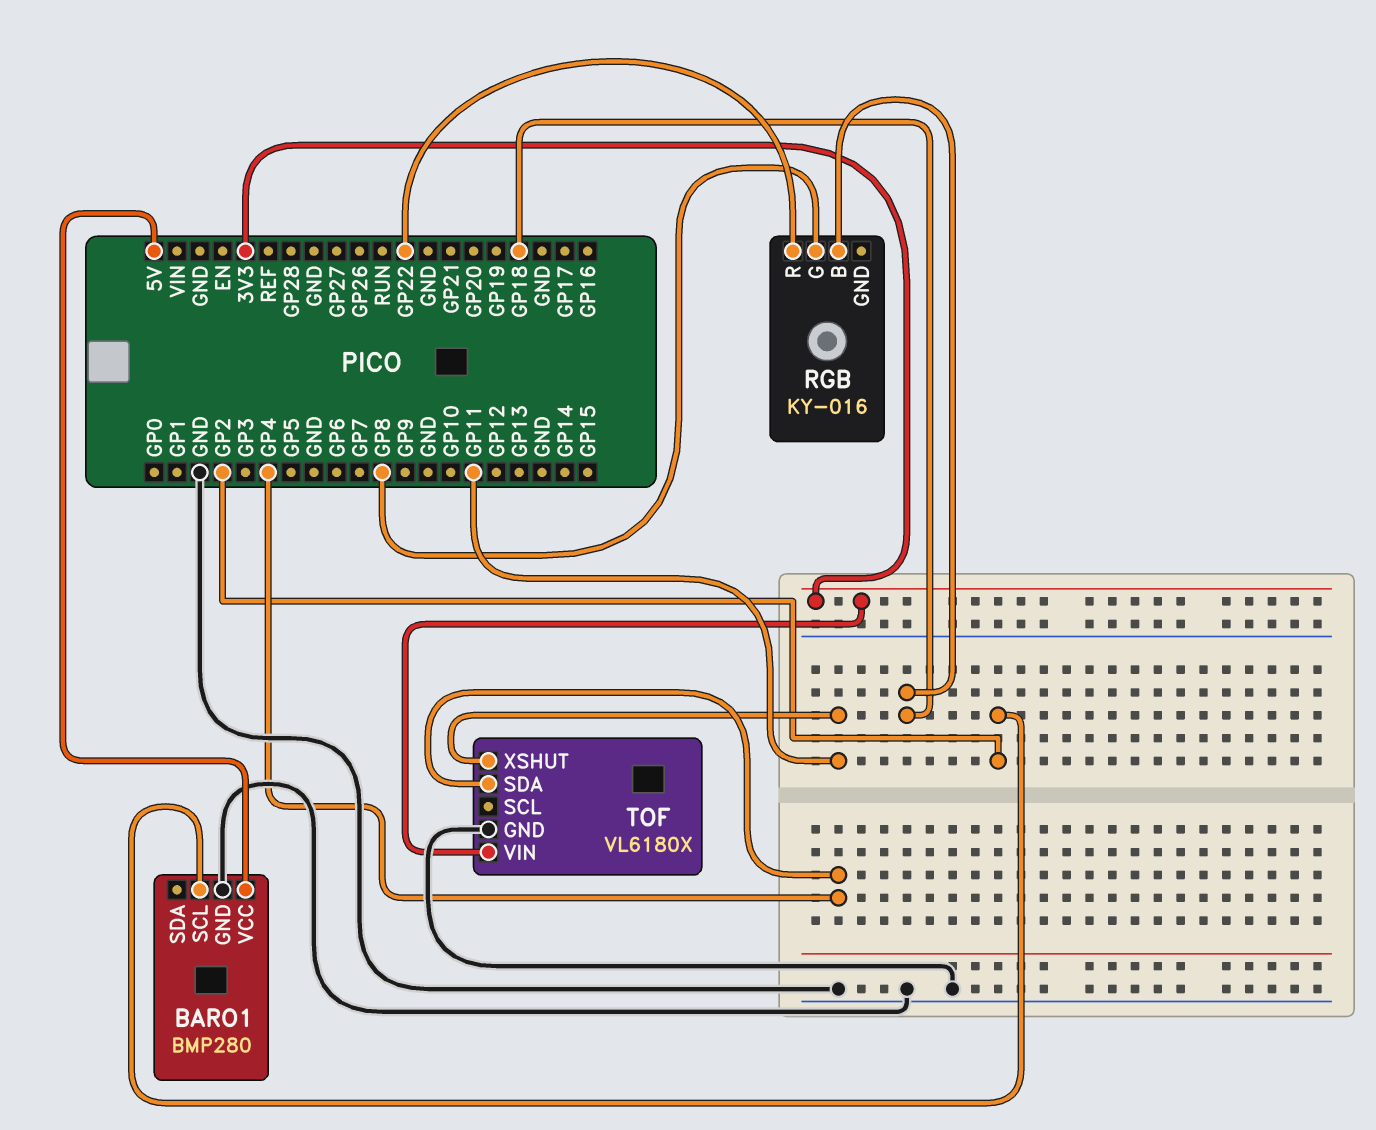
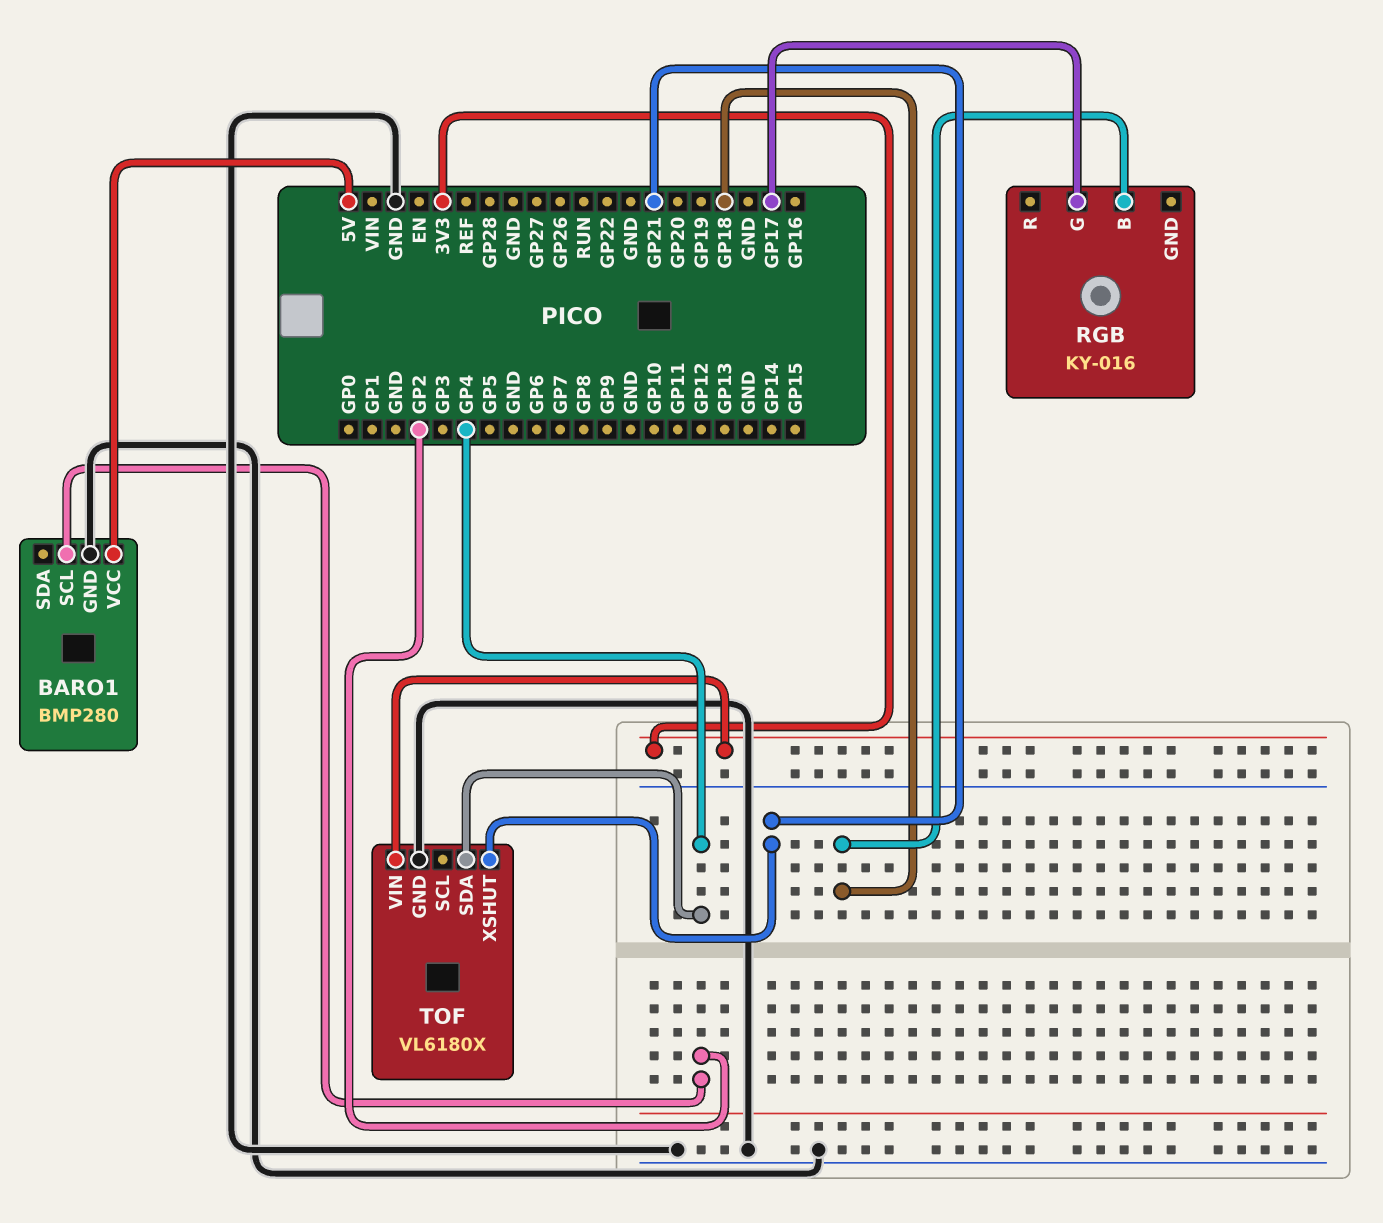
RGB pin G: GP8 -> GP17
RGB pin R: GP22 -> none
TOF pin XSHUT: GP11 -> GP21

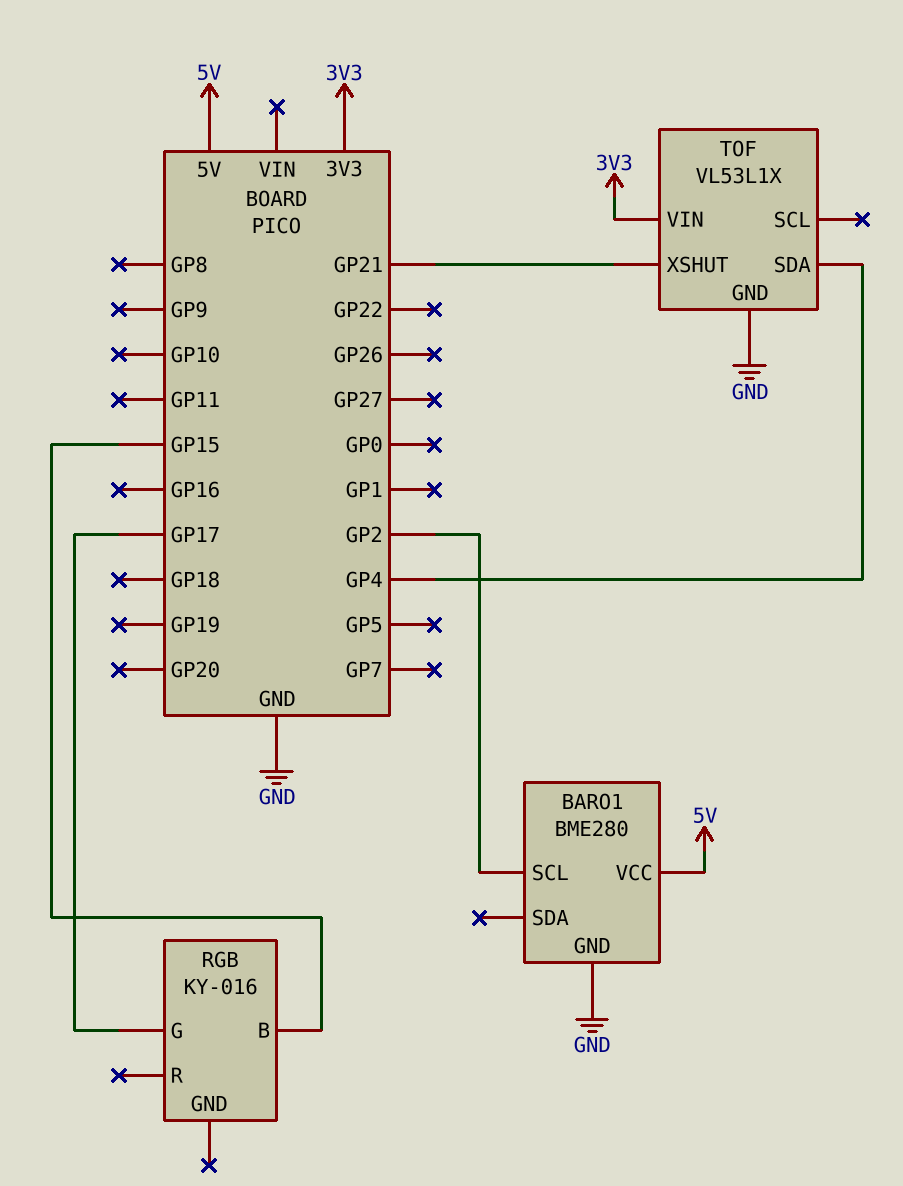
BARO1: BMP280 -> BME280
RGB pin B: GP18 -> GP15
TOF: VL6180X -> VL53L1X

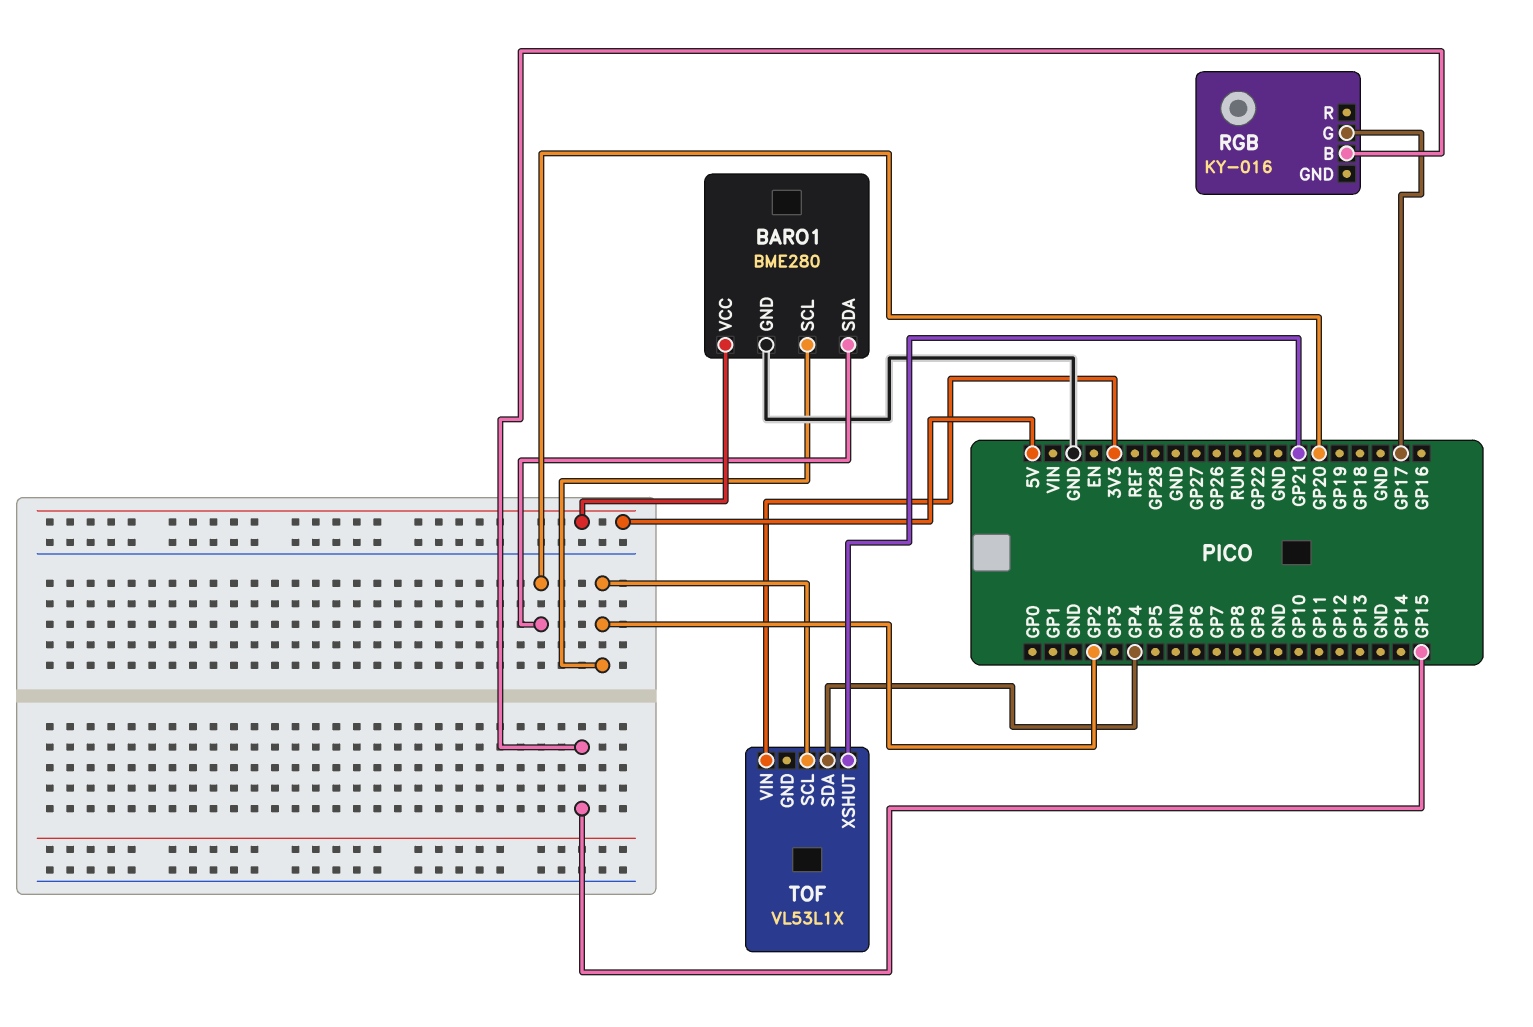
BARO1 pin SDA: none -> GP20
TOF pin GND: GND -> none
TOF pin SCL: none -> GP2

